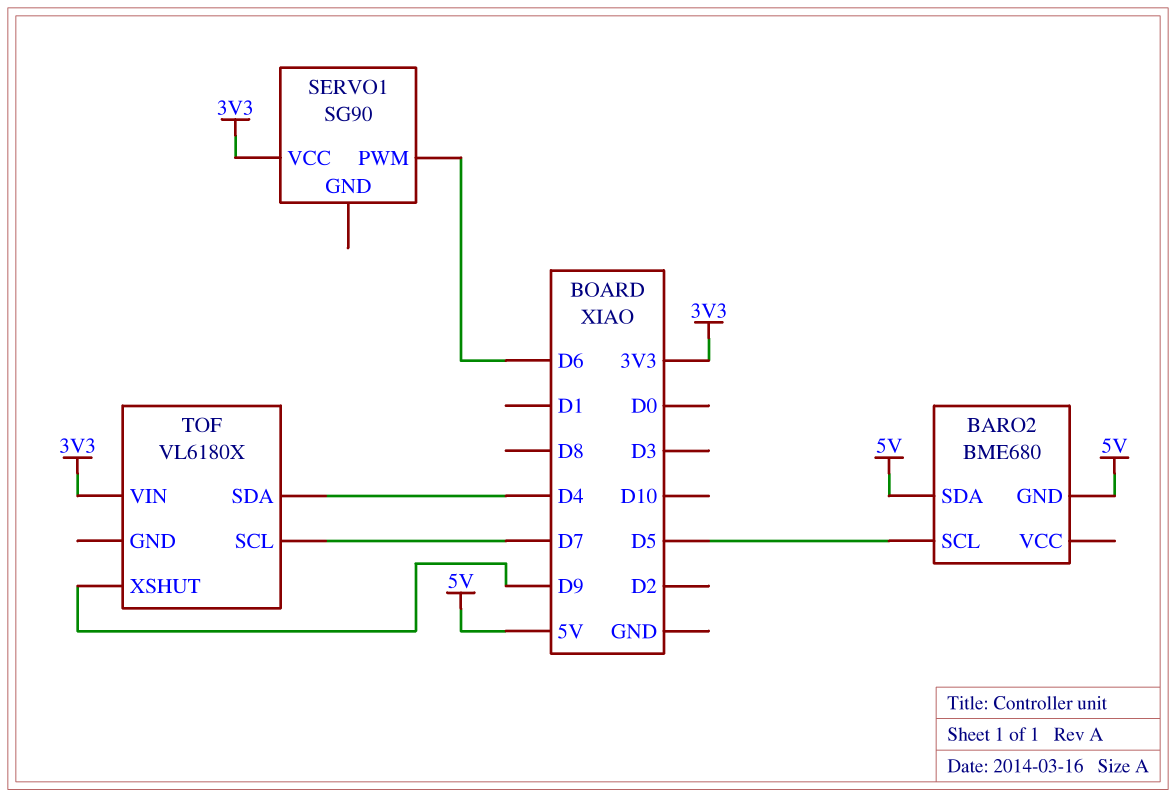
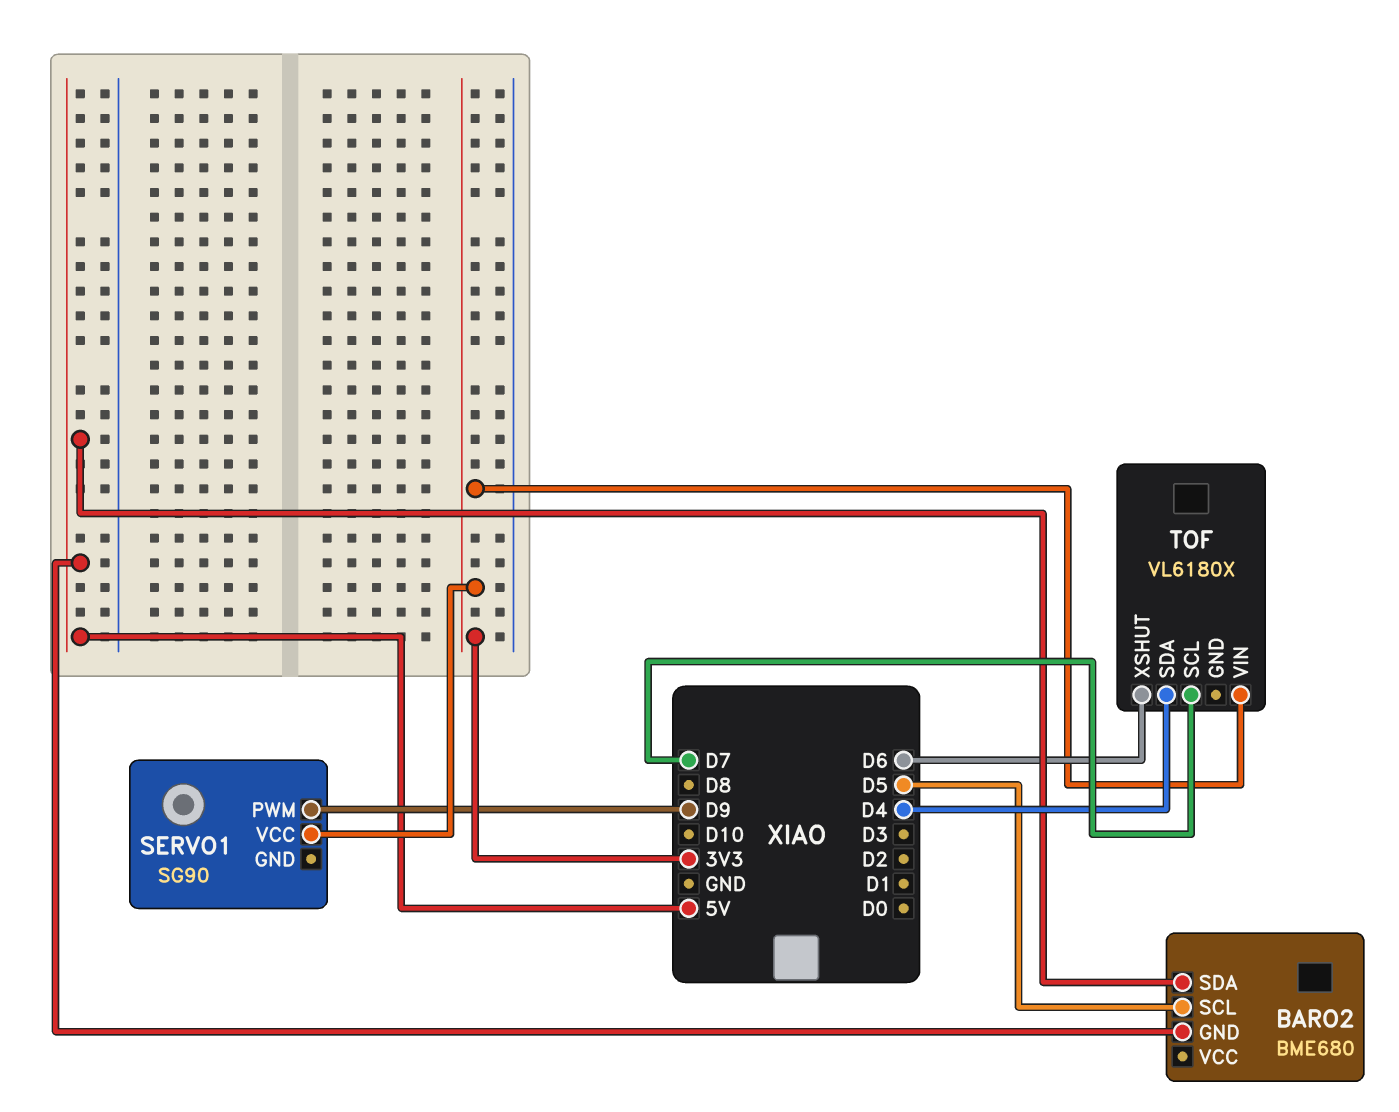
SERVO1 pin PWM: D6 -> D9
TOF pin XSHUT: D9 -> D6

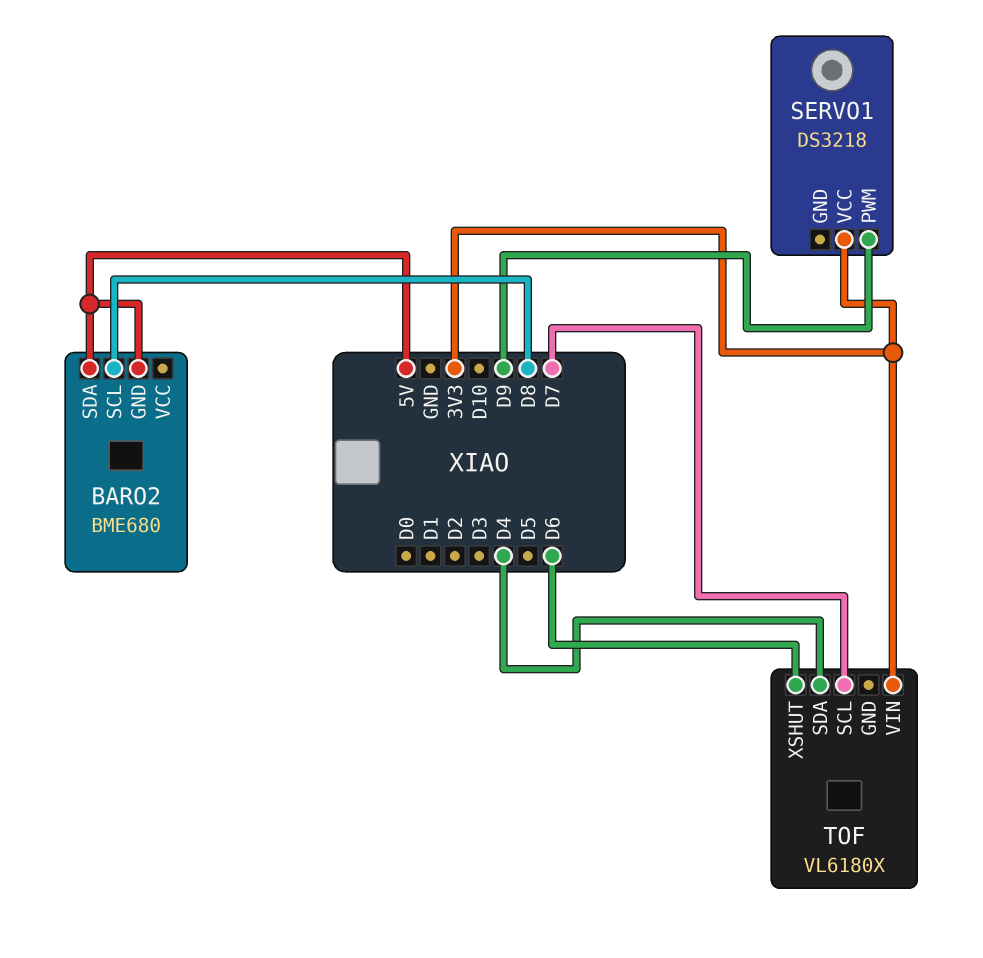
BARO2 pin SCL: D5 -> D8
SERVO1: SG90 -> DS3218

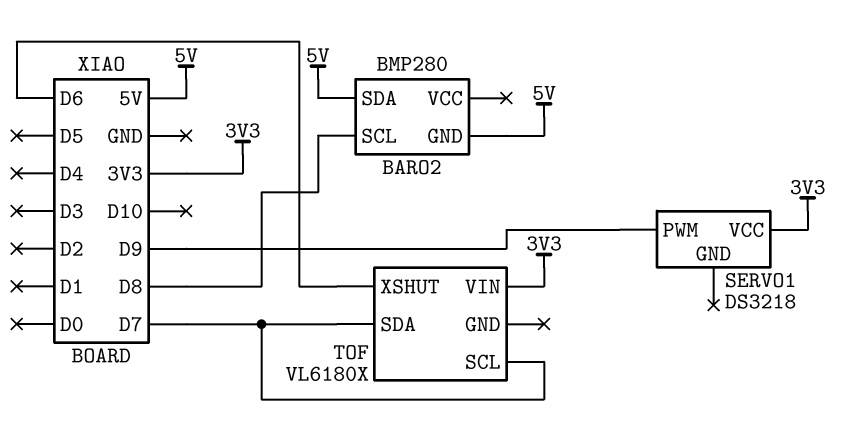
BARO2: BME680 -> BMP280
TOF pin SDA: D4 -> D7

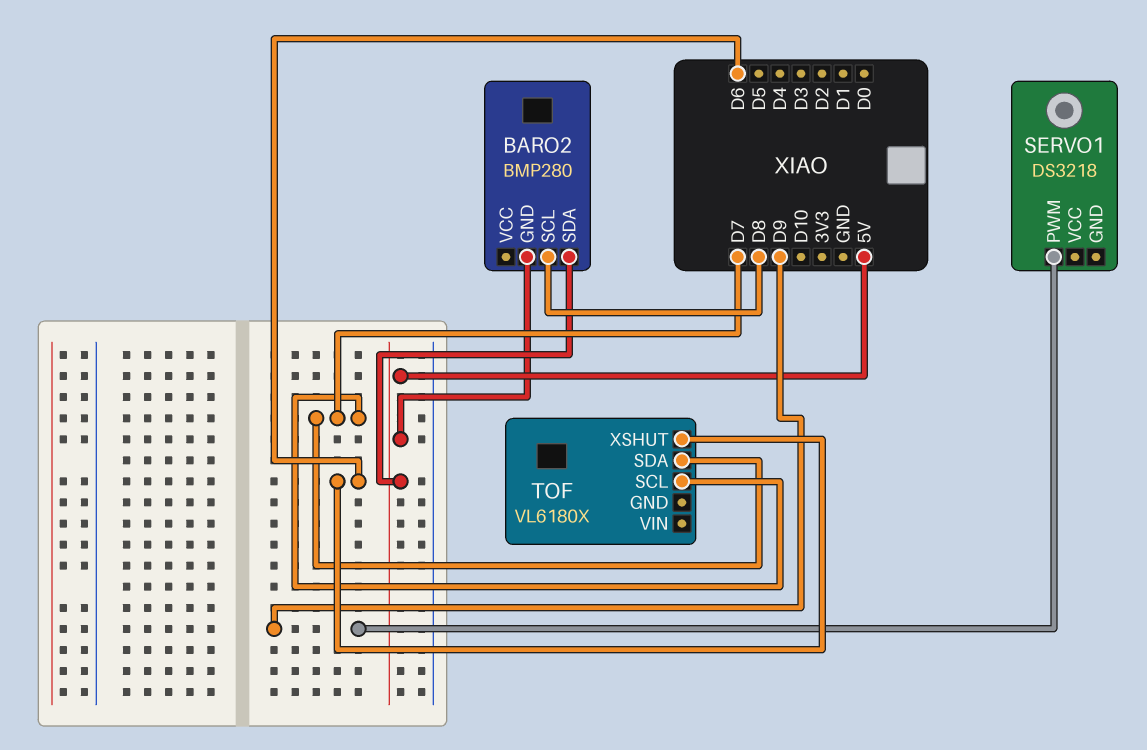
SERVO1 pin VCC: 3V3 -> none
TOF pin VIN: 3V3 -> none

